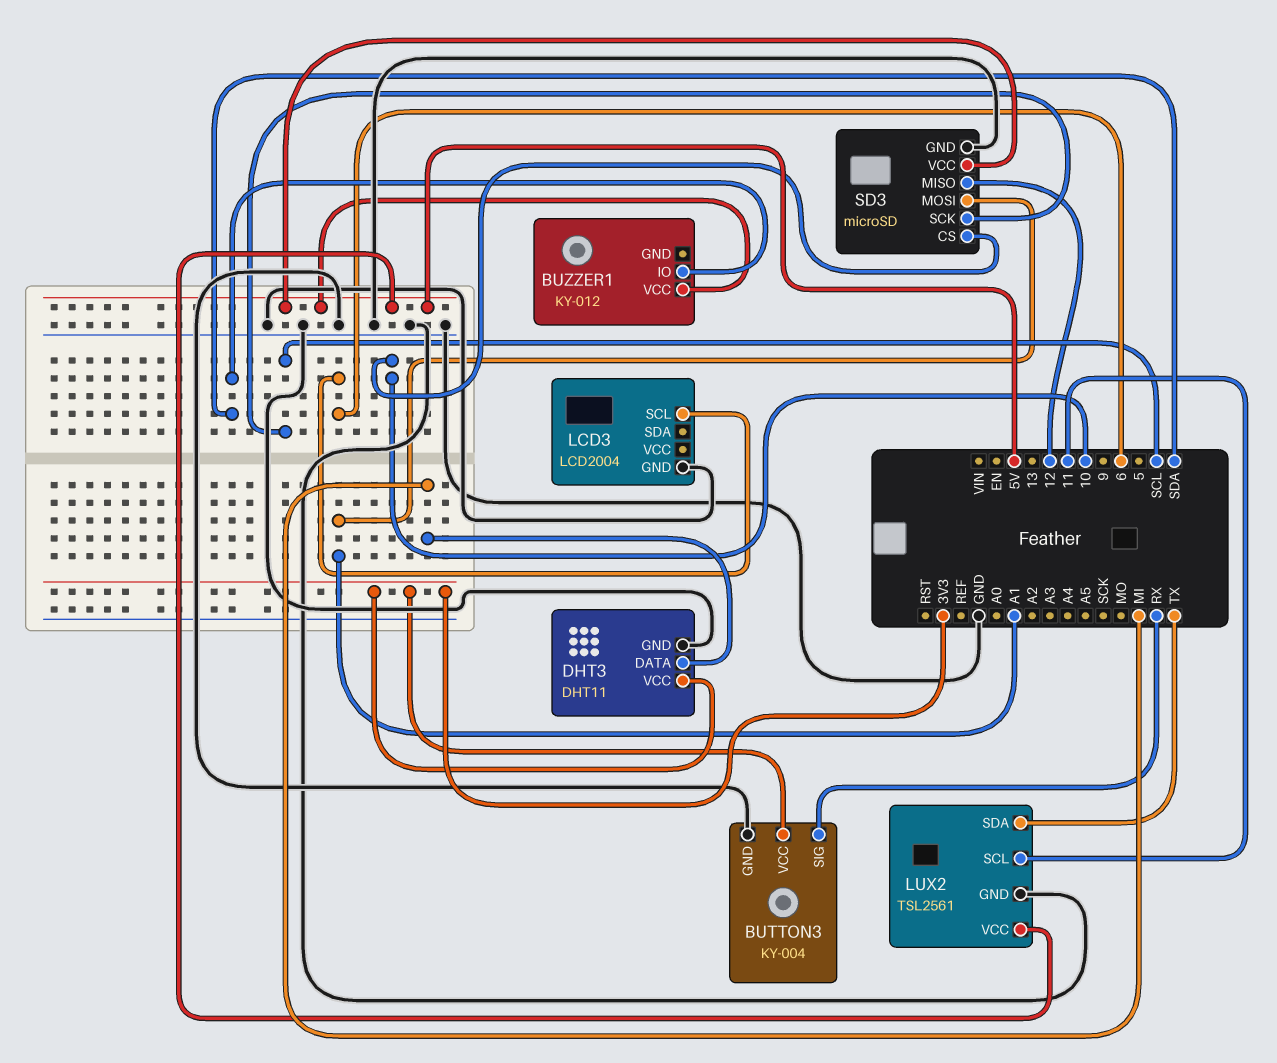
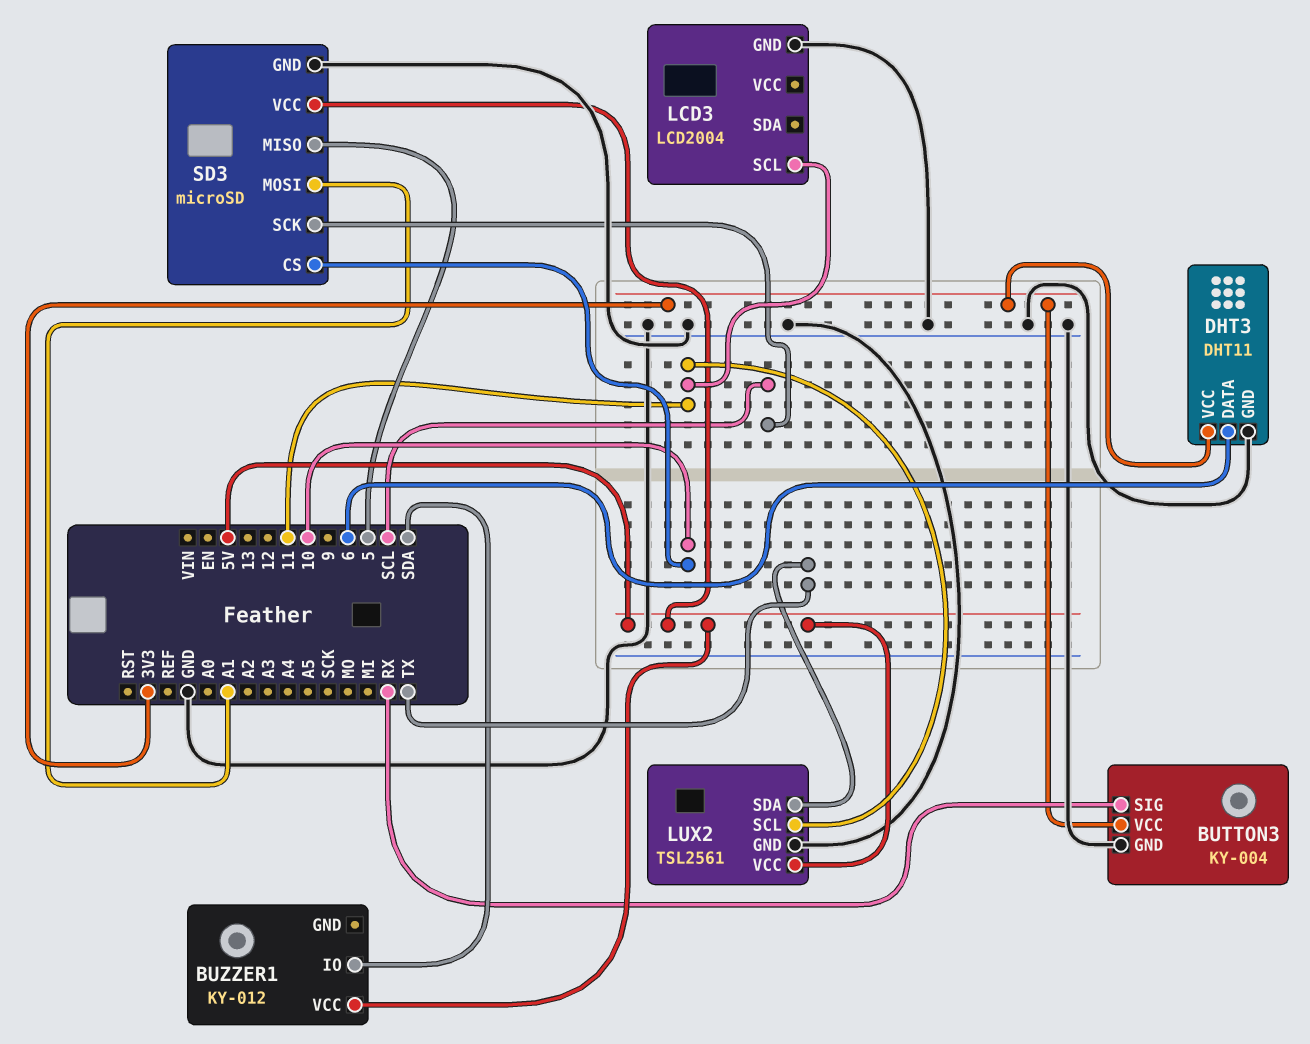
DHT3 pin DATA: MI -> 6
LCD3 pin SCL: 6 -> 11
SD3 pin MISO: 12 -> 5

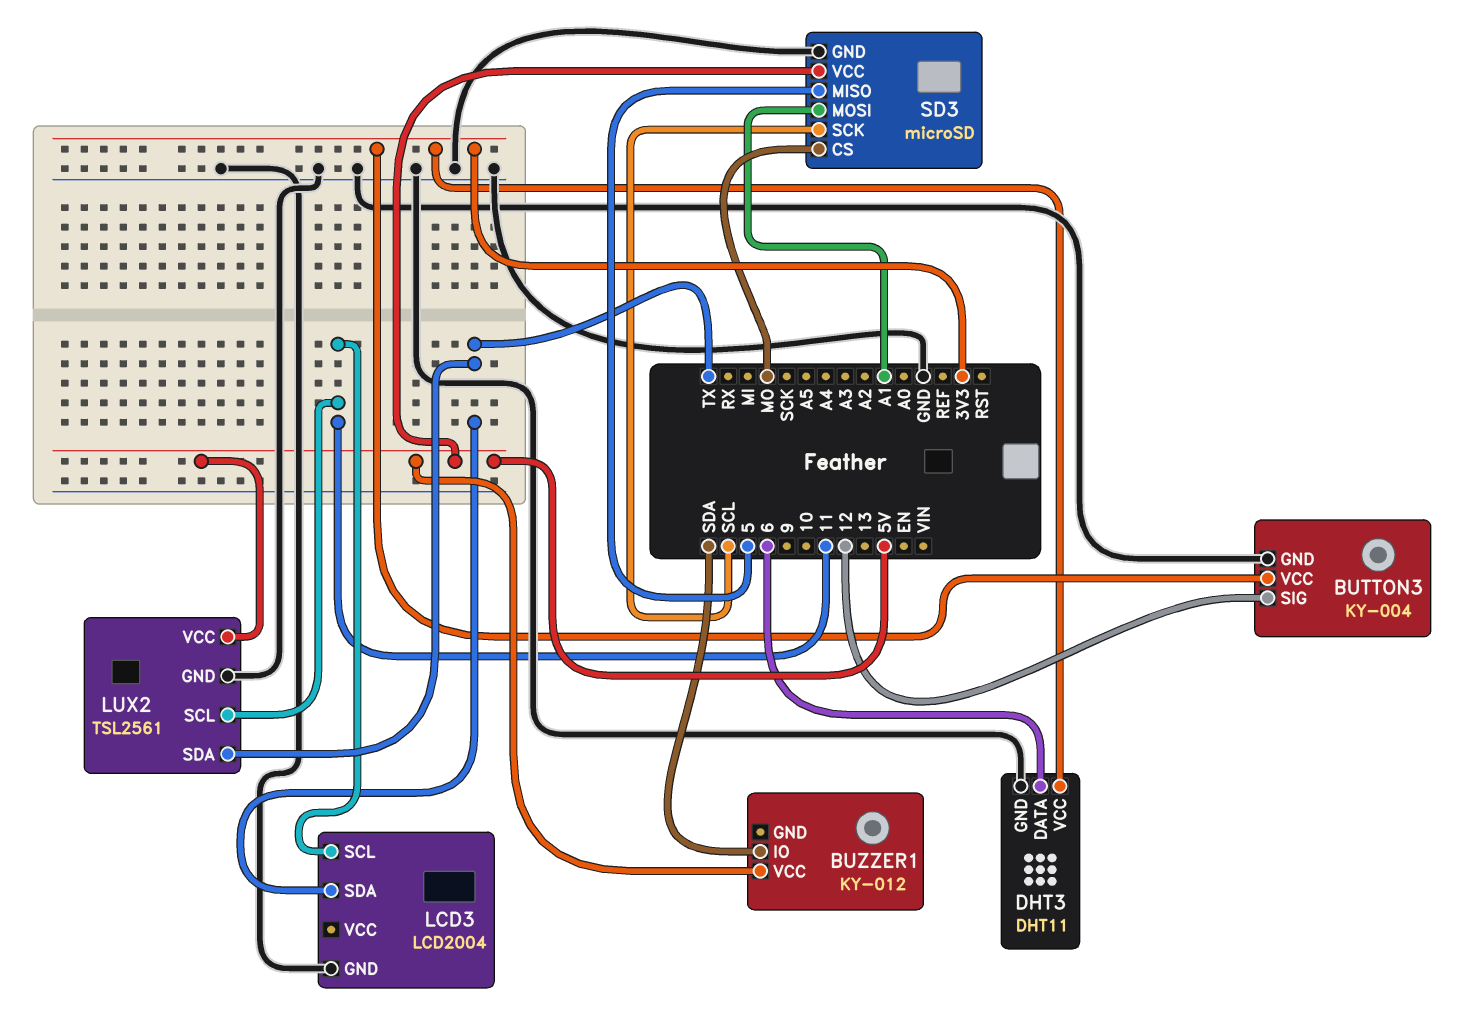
BUTTON3 pin SIG: RX -> 12
LCD3 pin SDA: none -> TX
SD3 pin CS: 10 -> MO

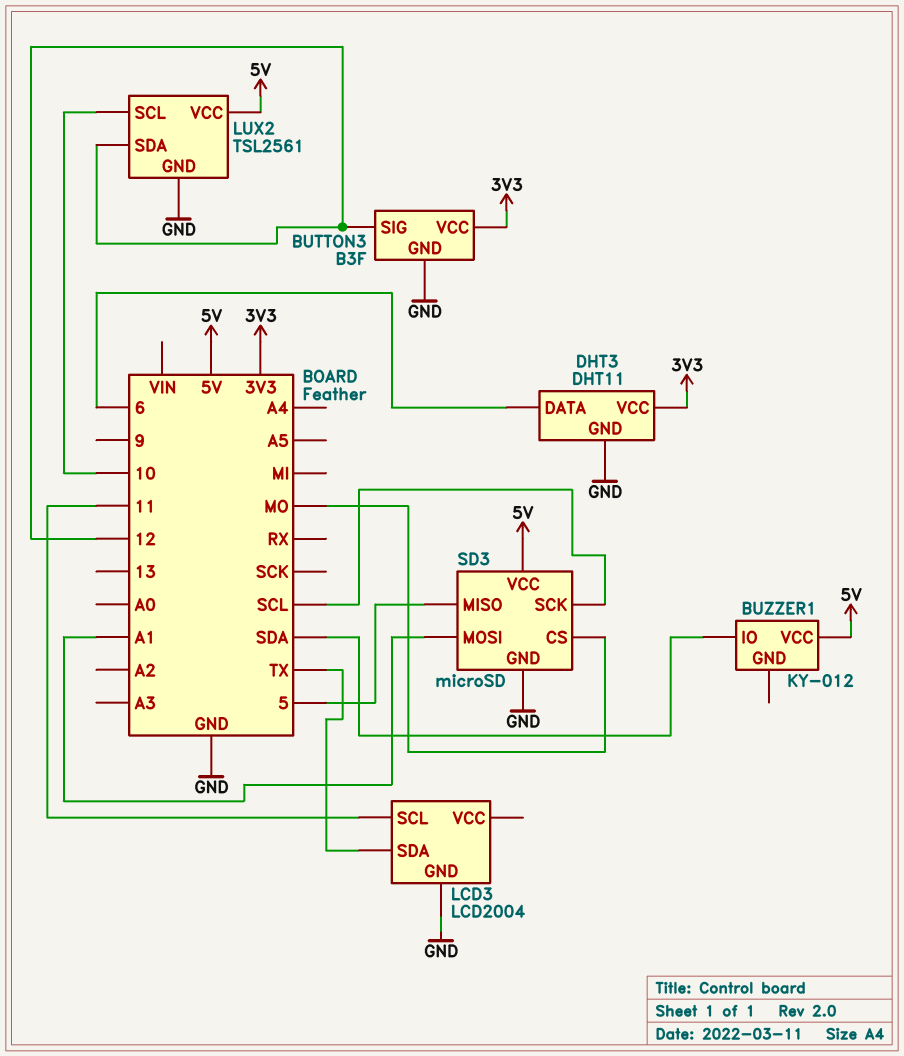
BUTTON3: KY-004 -> B3F
LUX2 pin SCL: 11 -> 10
LUX2 pin SDA: TX -> 12

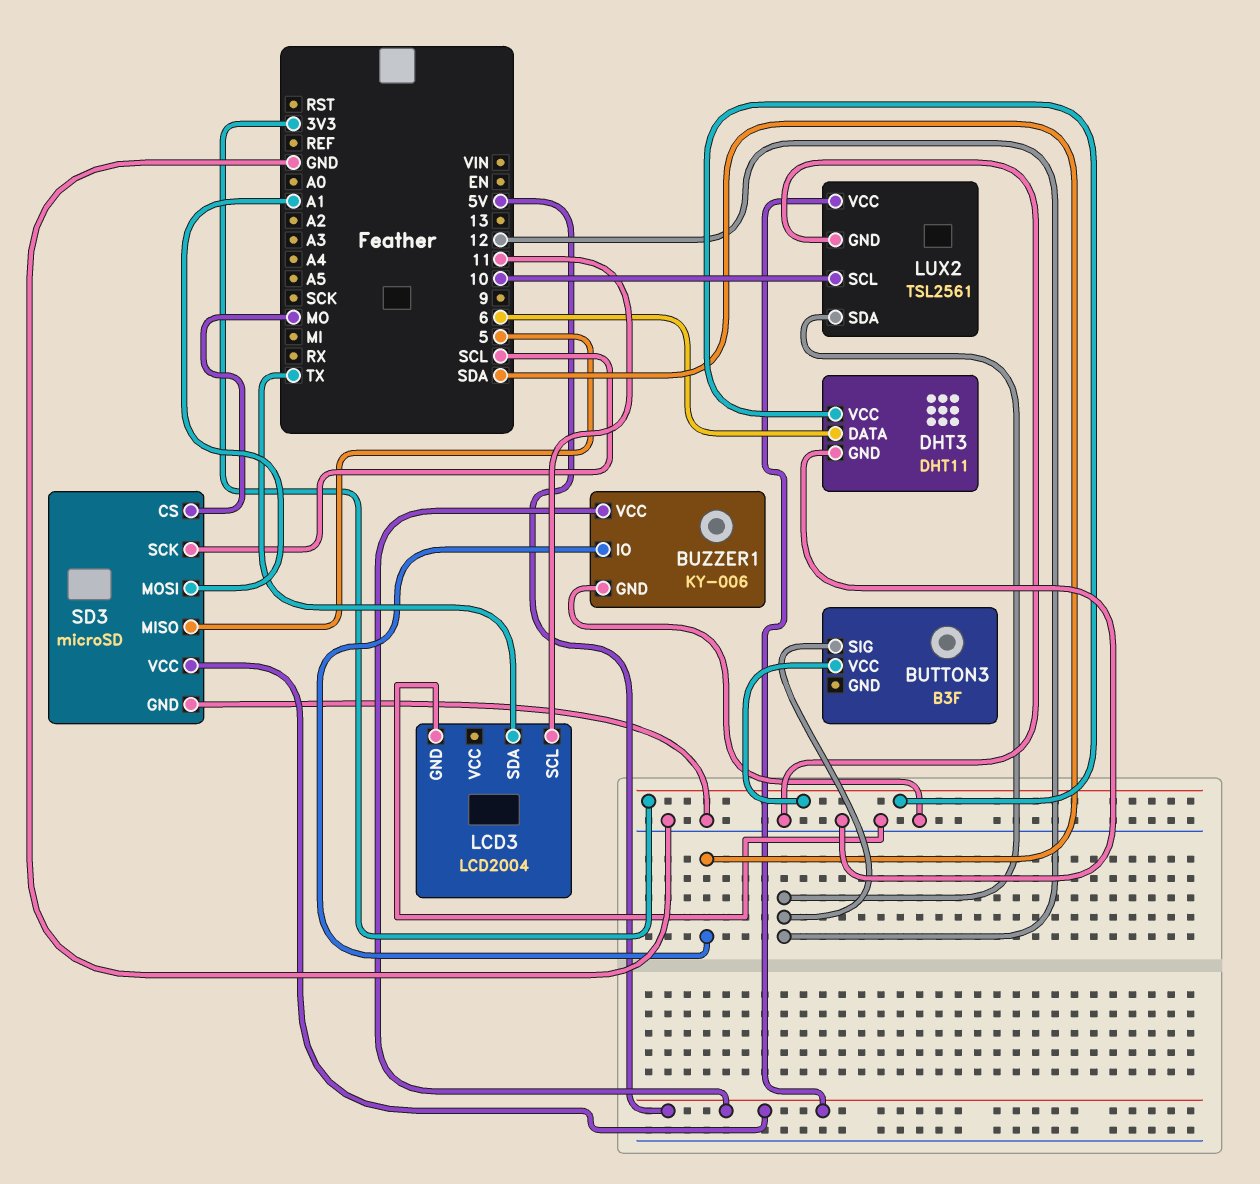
BUTTON3 pin GND: GND -> none
BUZZER1: KY-012 -> KY-006
BUZZER1 pin GND: none -> GND

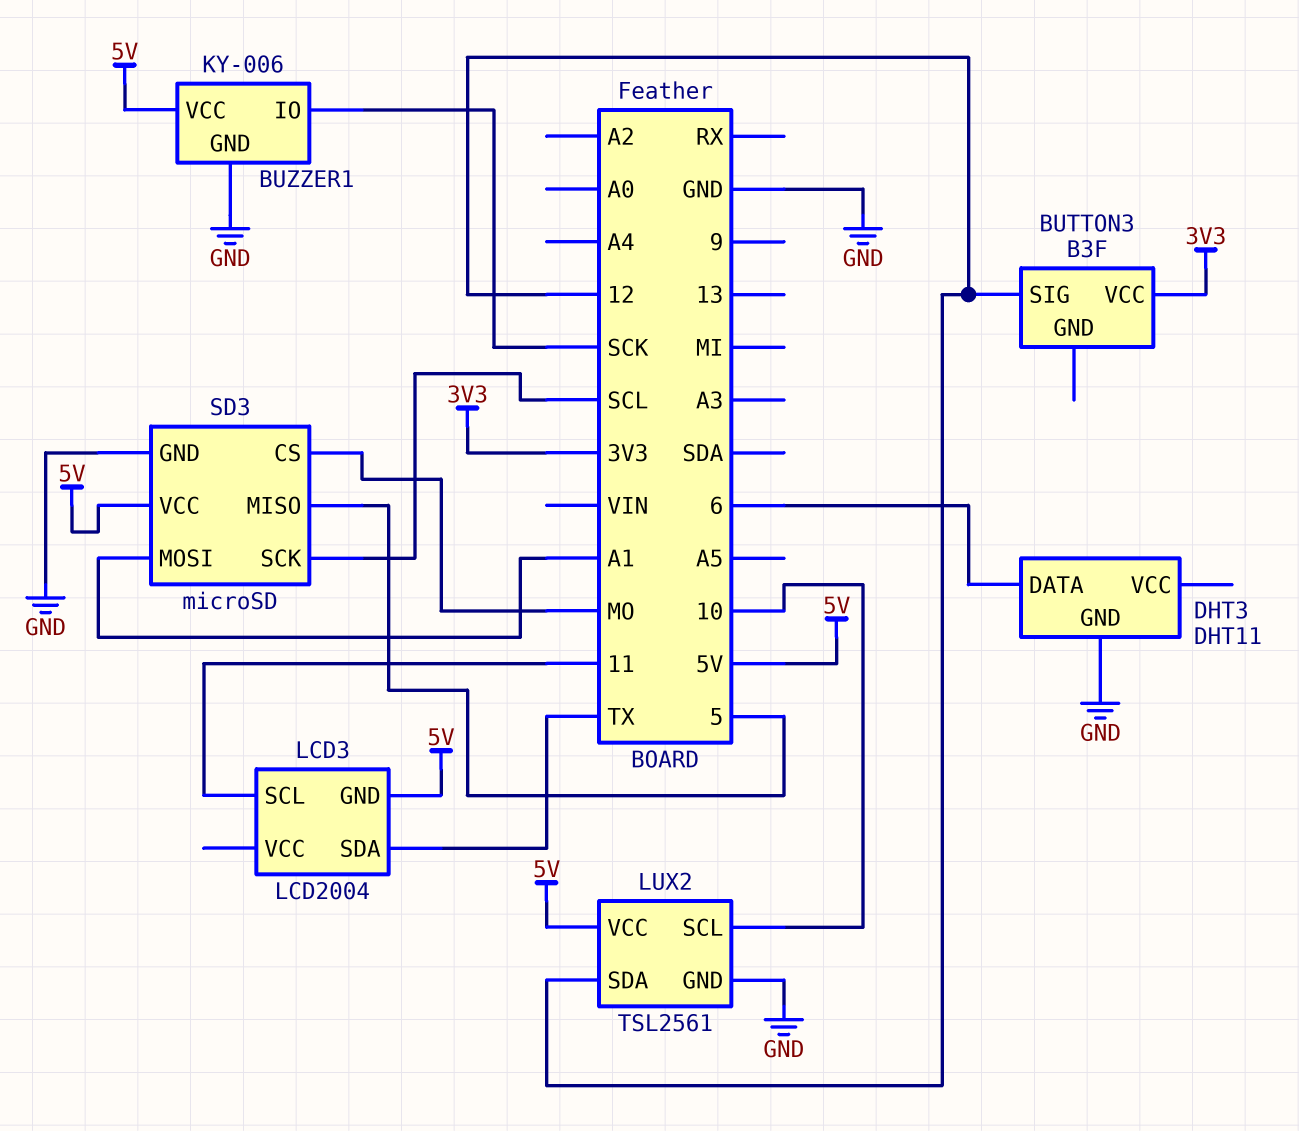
BUZZER1 pin IO: SDA -> SCK
DHT3 pin VCC: 3V3 -> none
LCD3 pin GND: GND -> 5V

